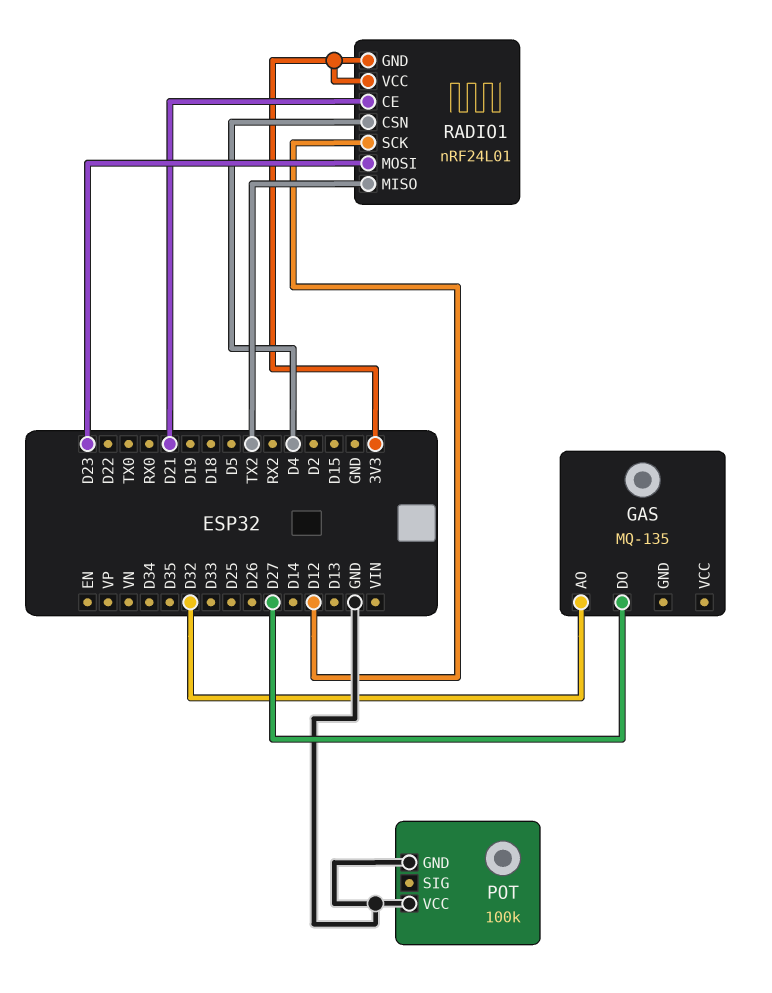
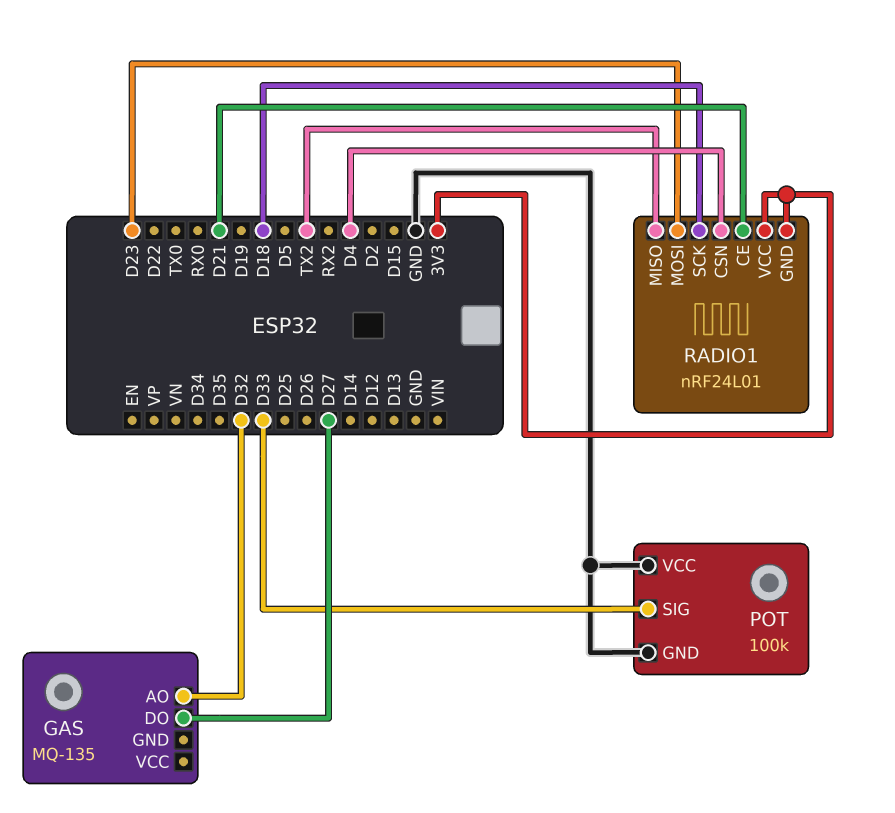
POT pin SIG: none -> D33
RADIO1 pin SCK: D12 -> D18

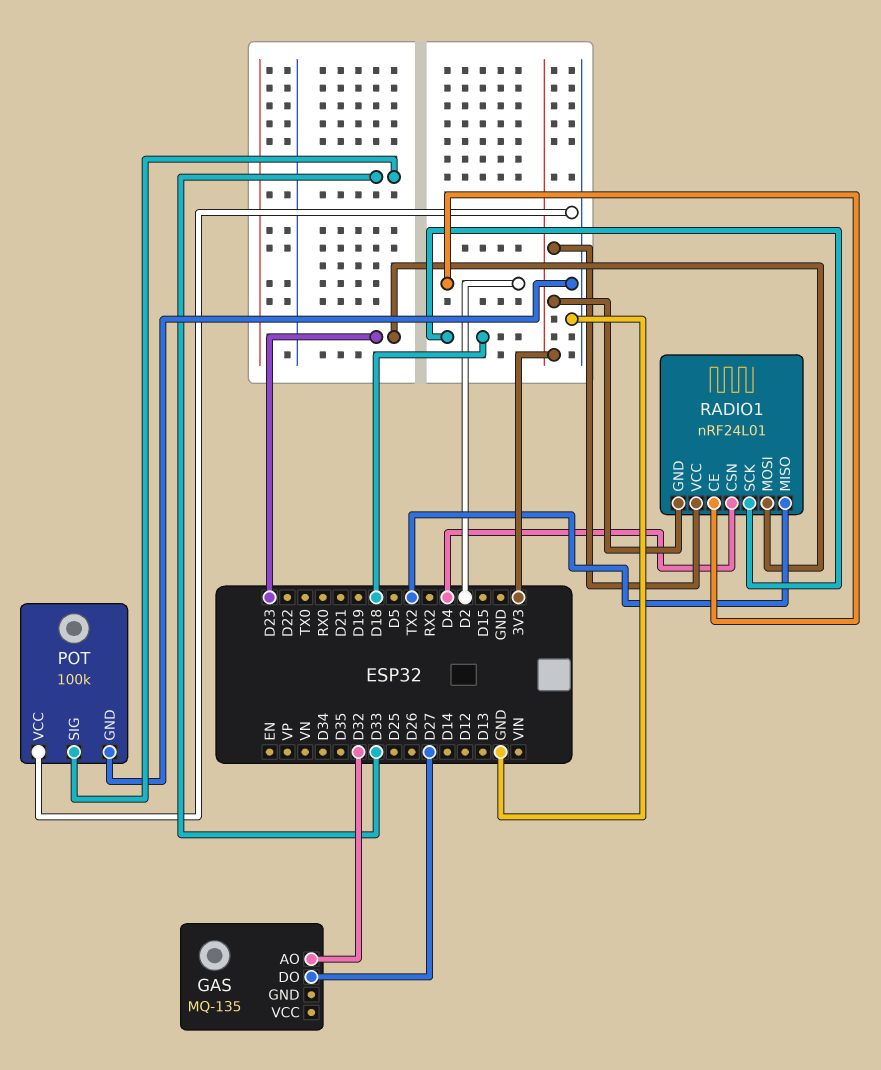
RADIO1 pin CE: D21 -> D2

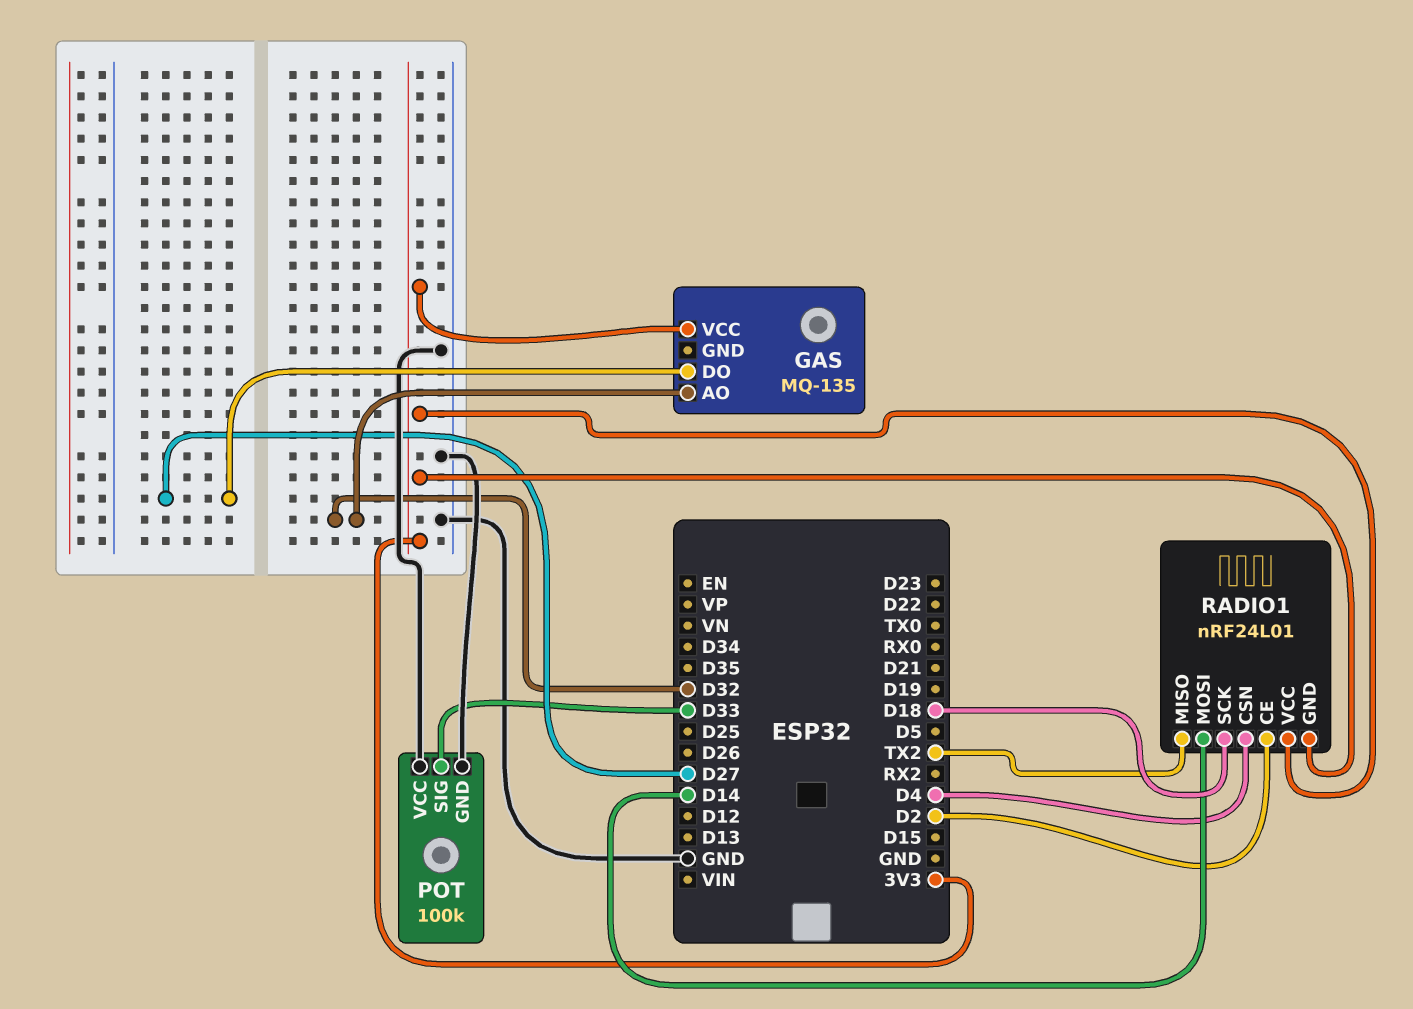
GAS pin VCC: none -> 3V3
RADIO1 pin MOSI: D23 -> D14

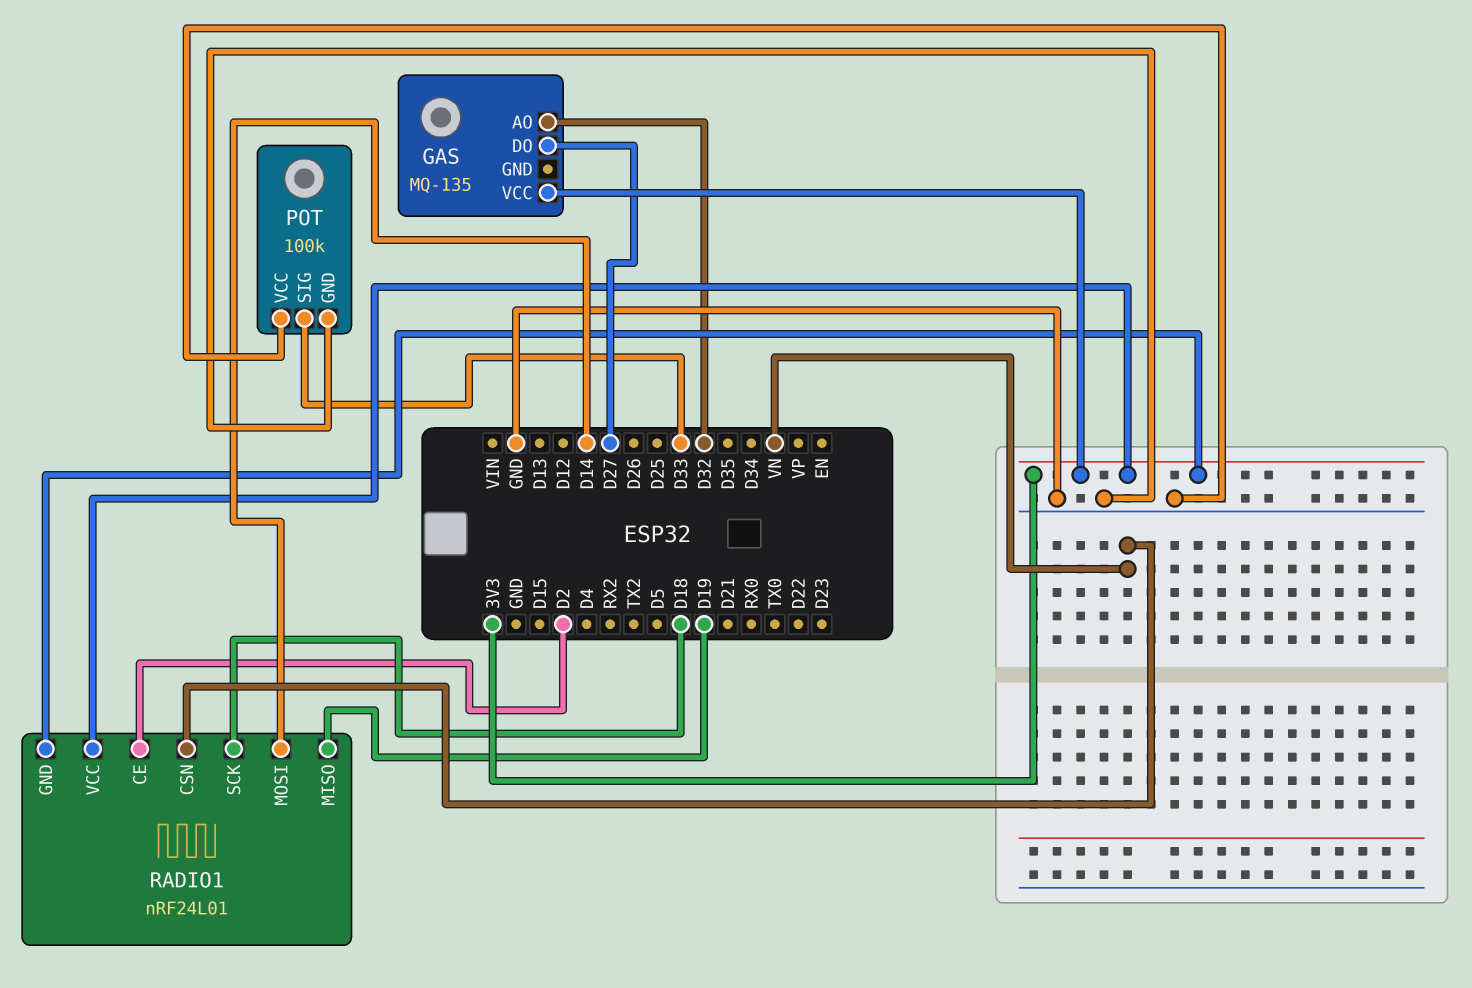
RADIO1 pin CSN: D4 -> VN
RADIO1 pin MISO: TX2 -> D19

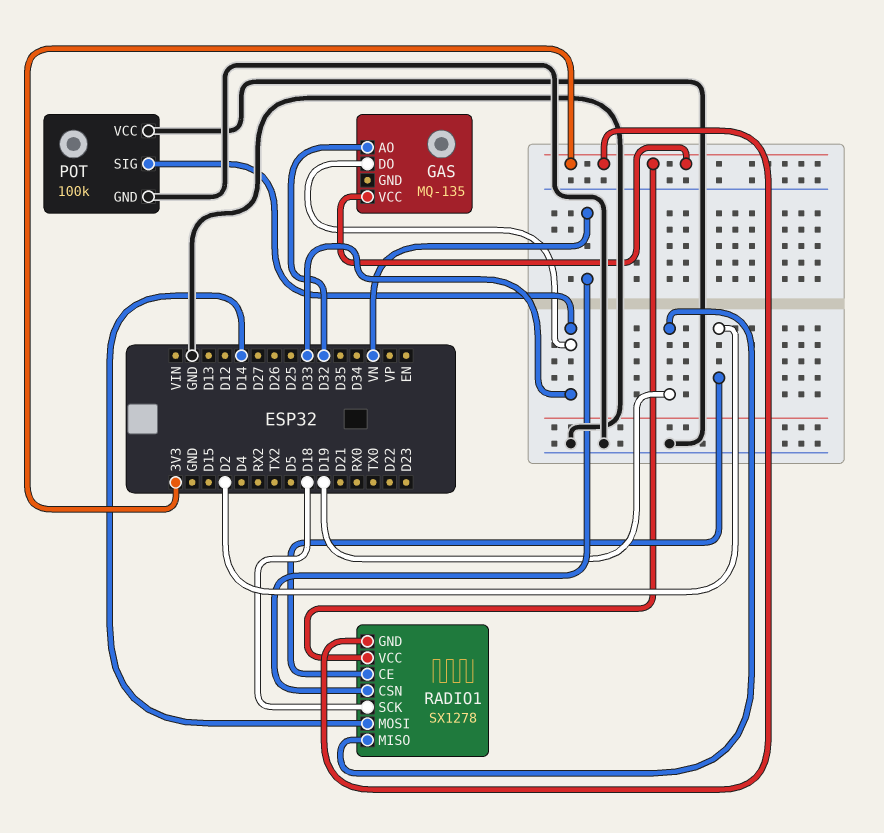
GAS pin DO: D27 -> D33
RADIO1: nRF24L01 -> SX1278

